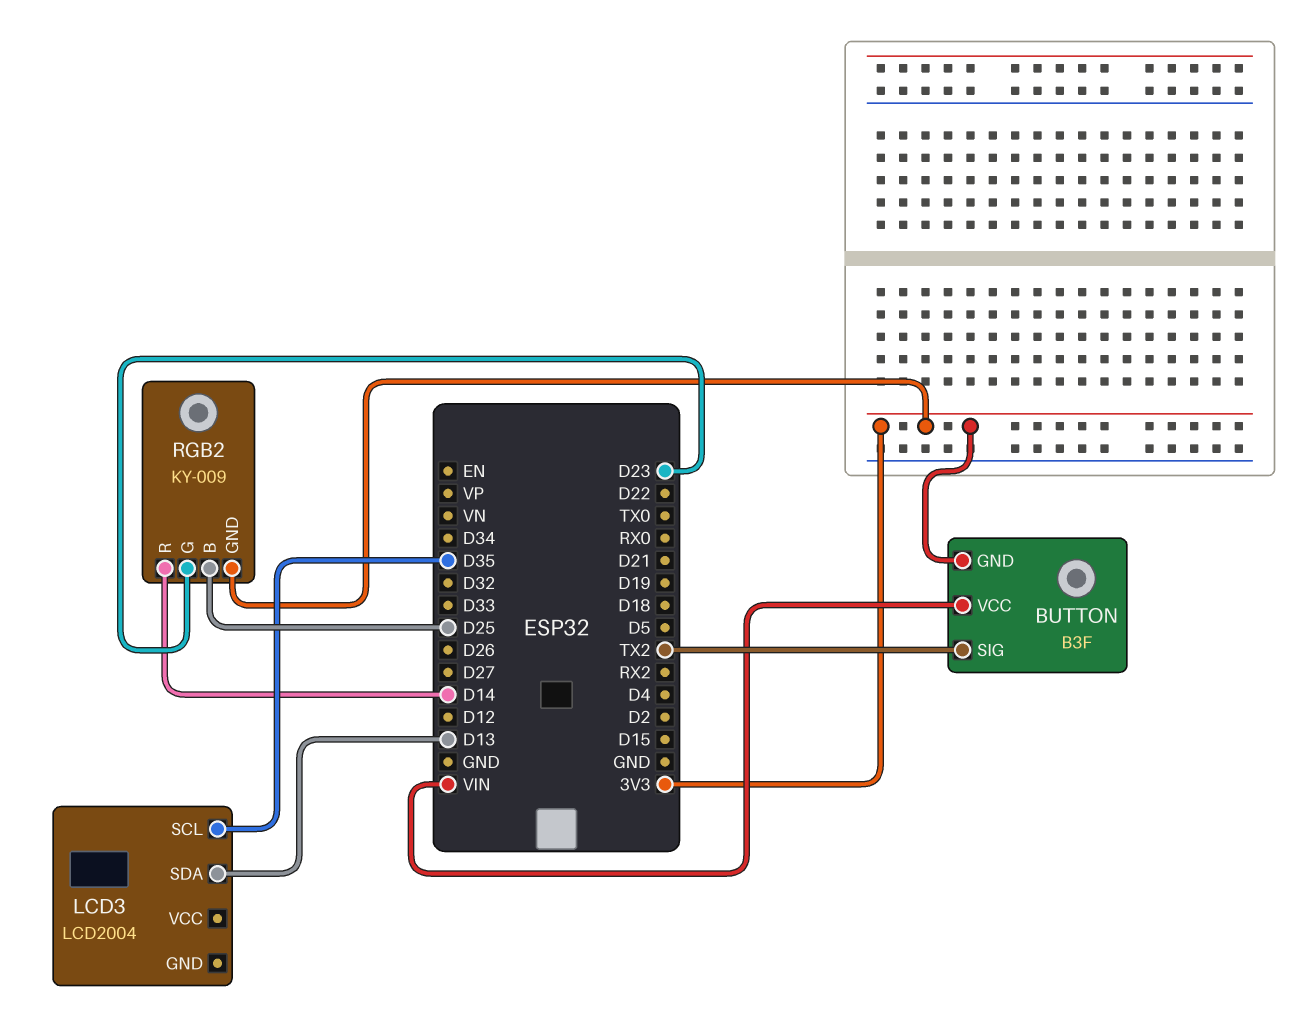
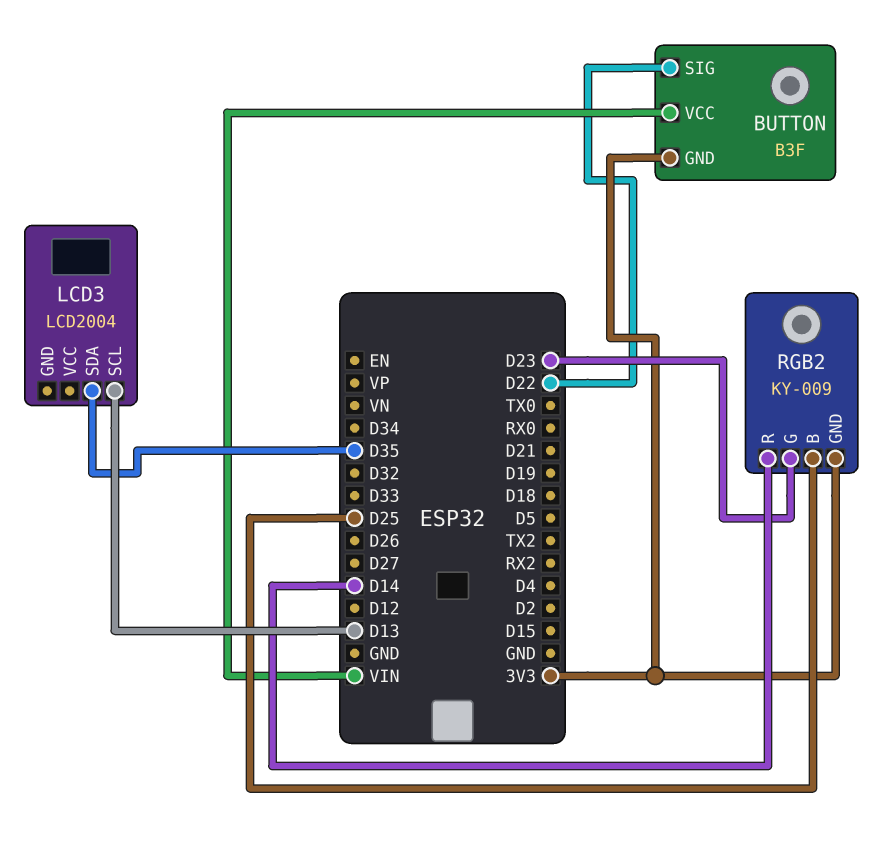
BUTTON pin SIG: TX2 -> D22
LCD3 pin SCL: D35 -> D13
LCD3 pin SDA: D13 -> D35

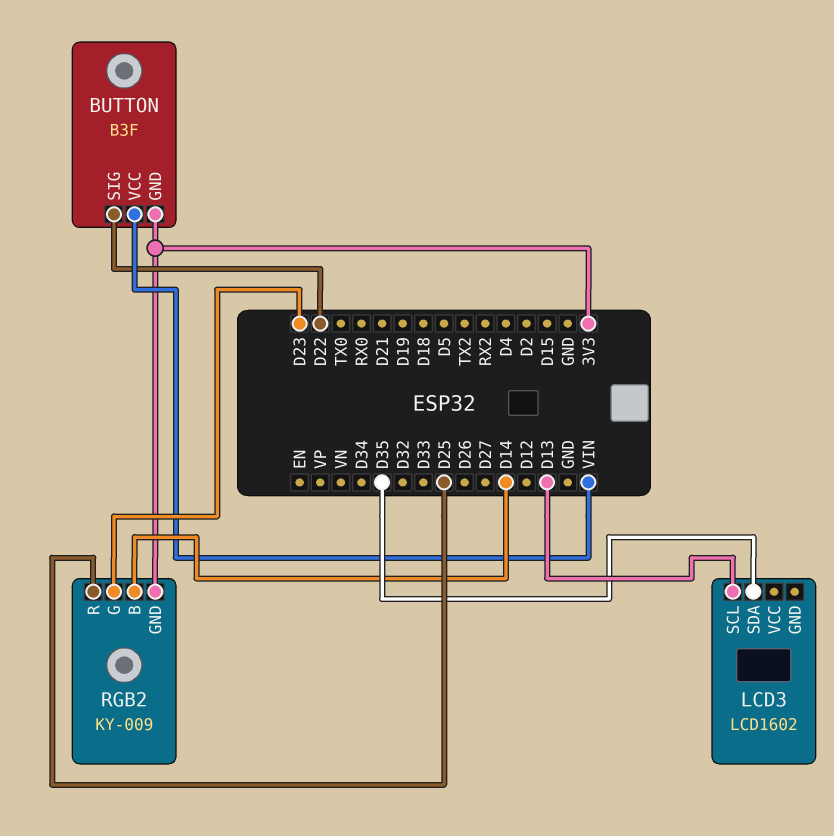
LCD3: LCD2004 -> LCD1602
RGB2 pin B: D25 -> D14
RGB2 pin R: D14 -> D25

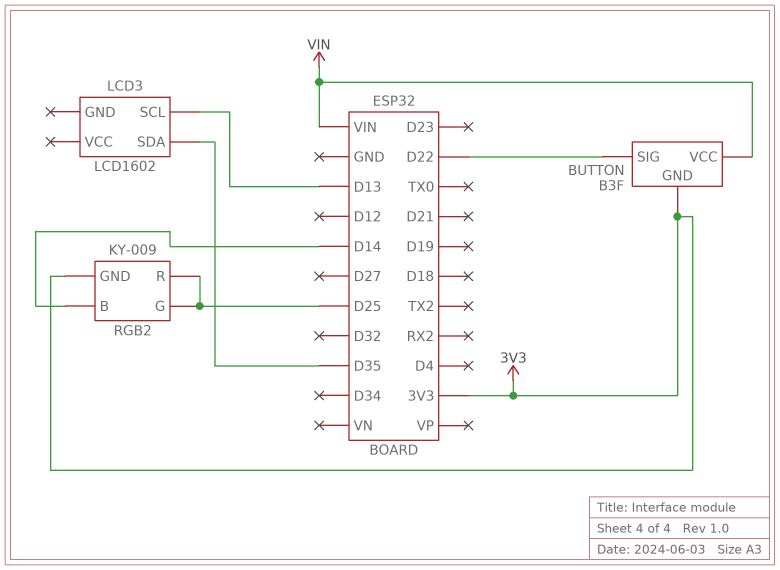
RGB2 pin G: D23 -> D25

